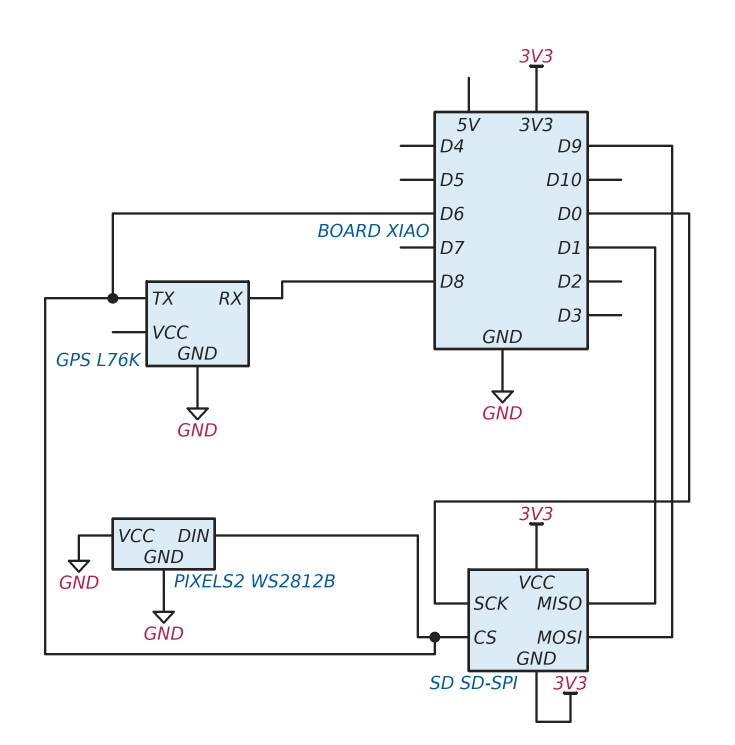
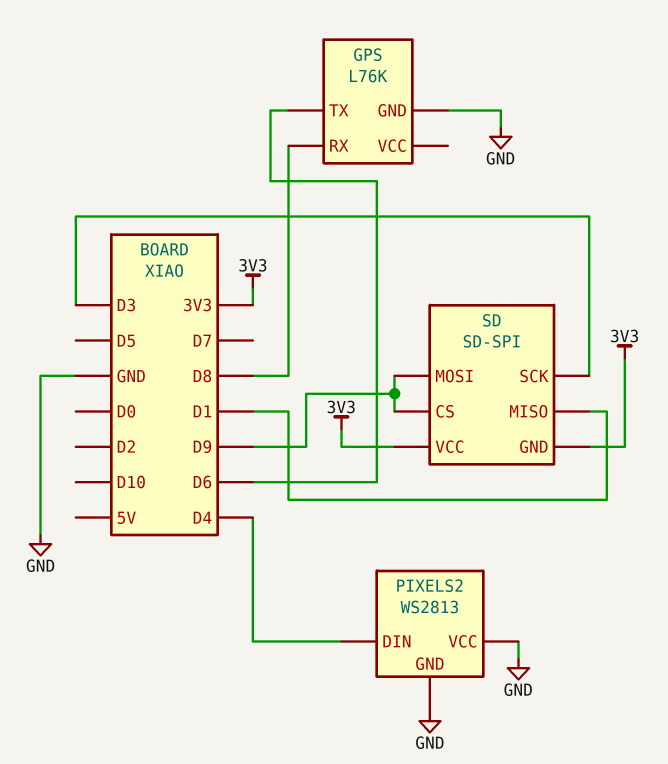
PIXELS2: WS2812B -> WS2813
PIXELS2 pin DIN: D6 -> D4
SD pin CS: D6 -> D9
SD pin SCK: D0 -> D3

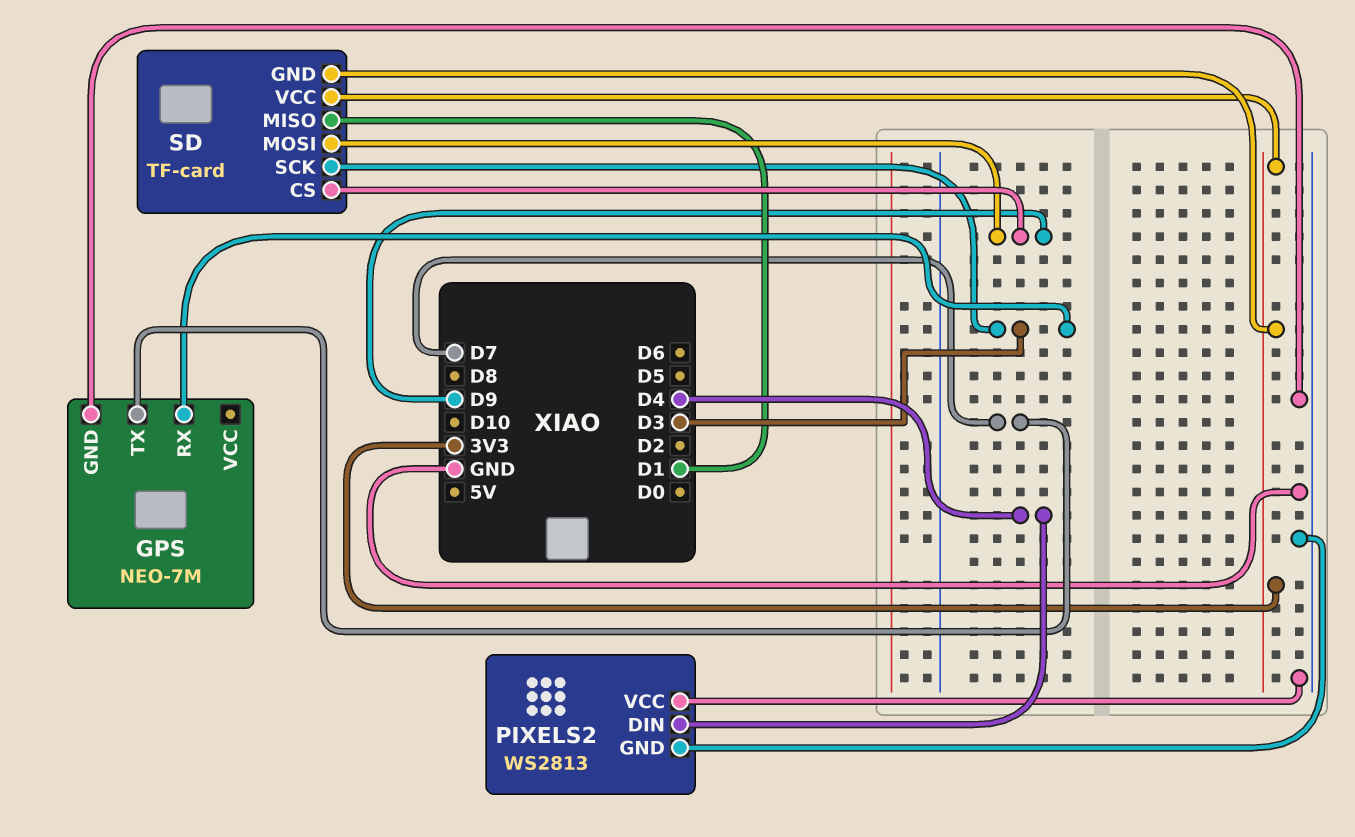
GPS: L76K -> NEO-7M
GPS pin RX: D8 -> D3
GPS pin TX: D6 -> D7
SD: SD-SPI -> TF-card

